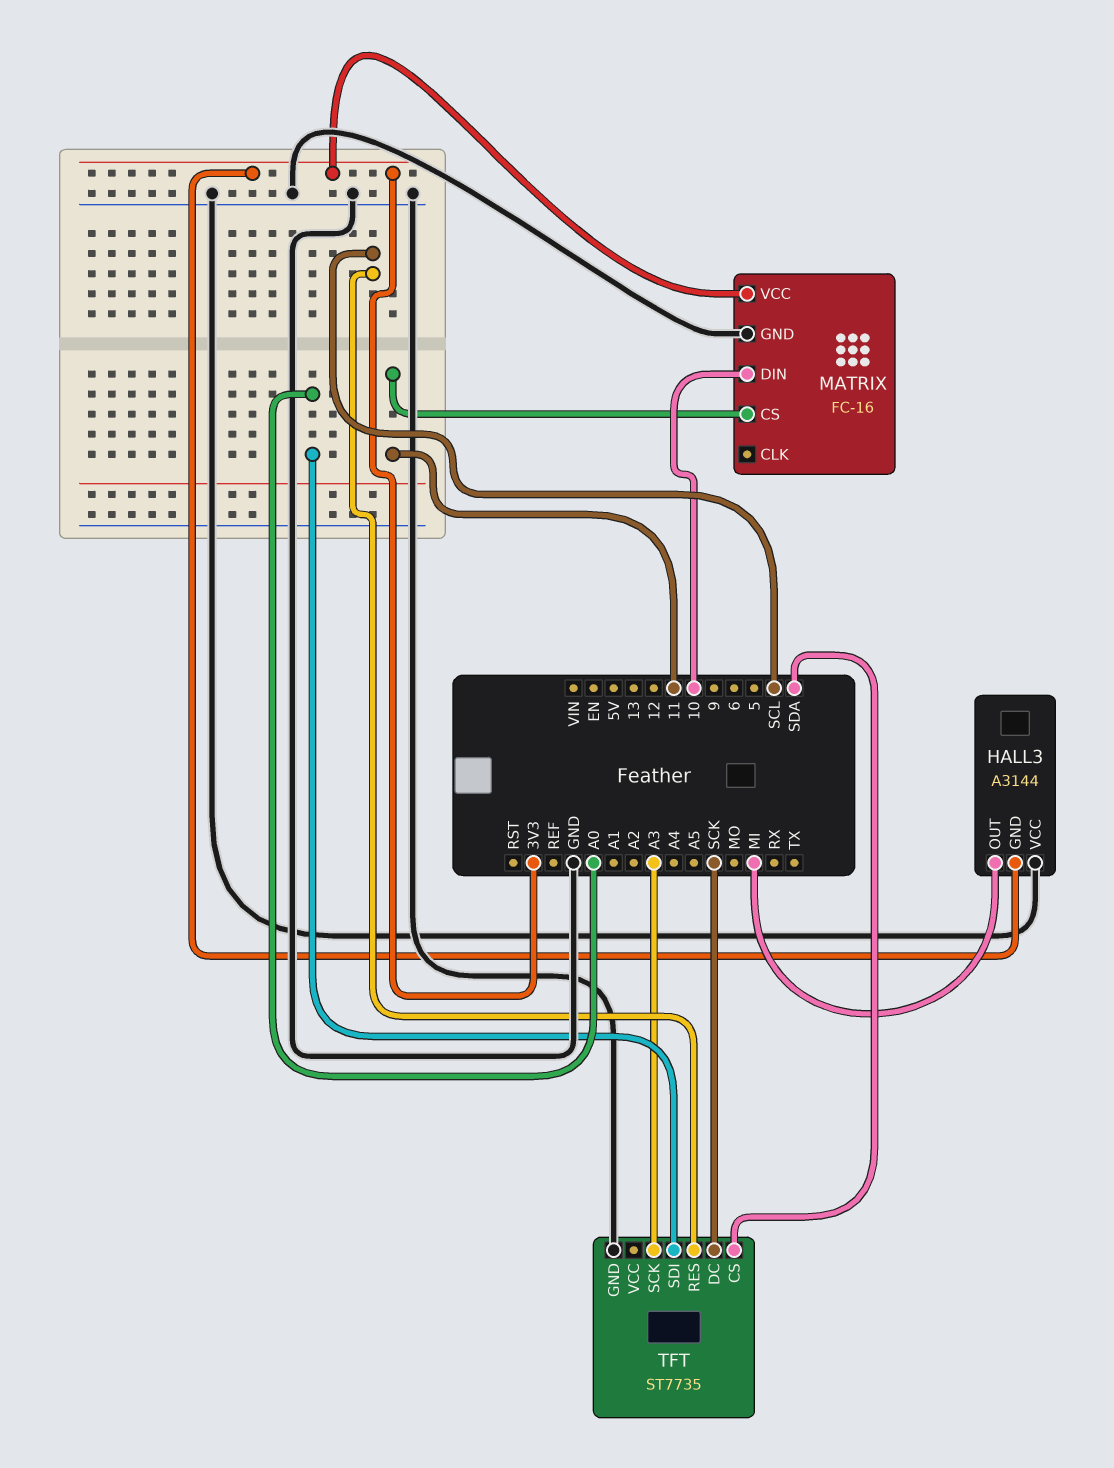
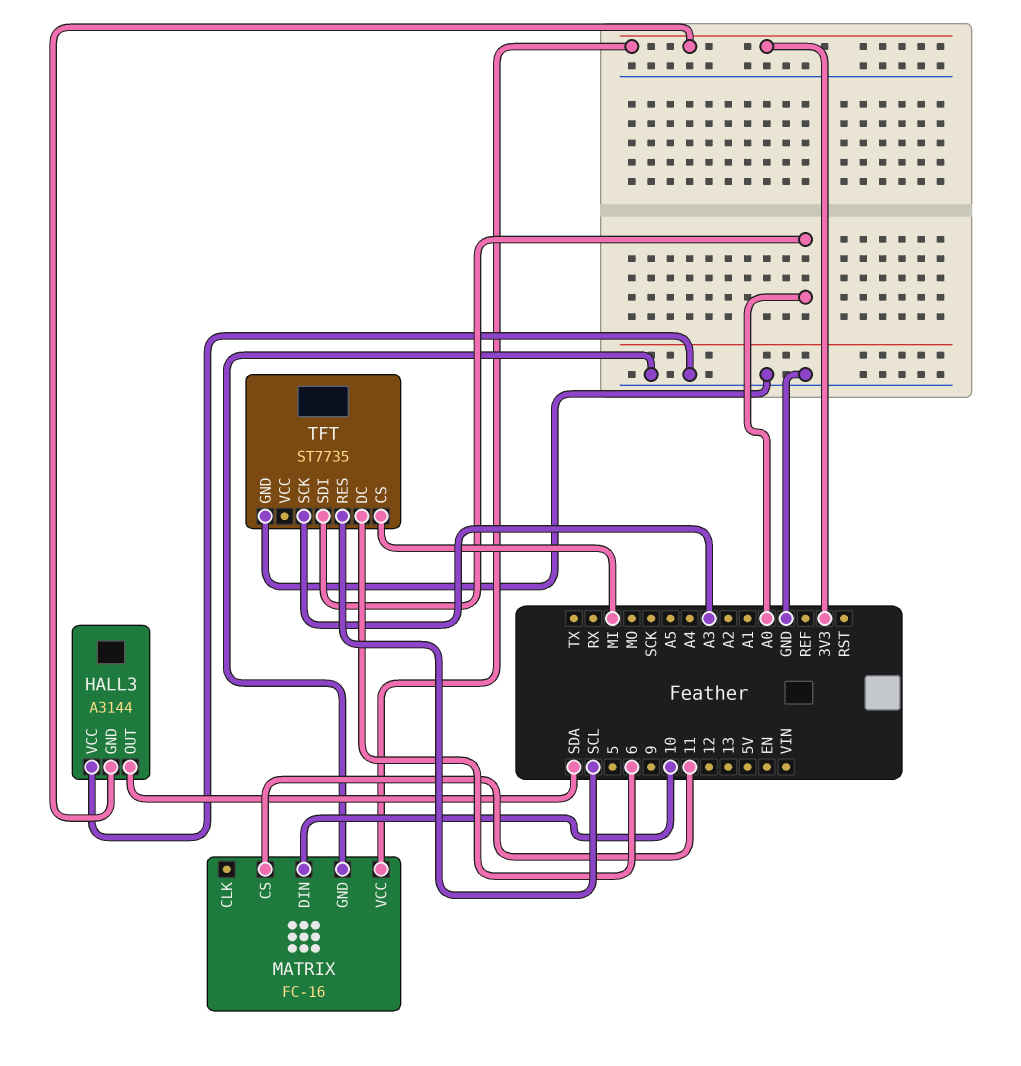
HALL3 pin OUT: MI -> SDA
TFT pin CS: SDA -> MI
TFT pin DC: SCK -> 6

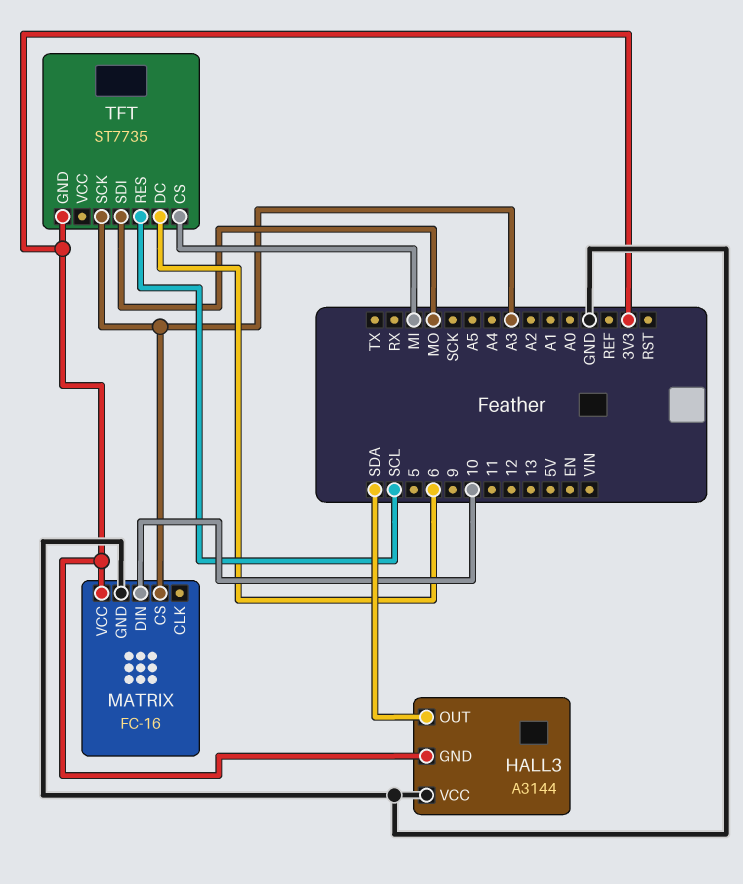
MATRIX pin CS: 11 -> A3
TFT pin GND: GND -> 3V3
TFT pin SDI: A0 -> MO

